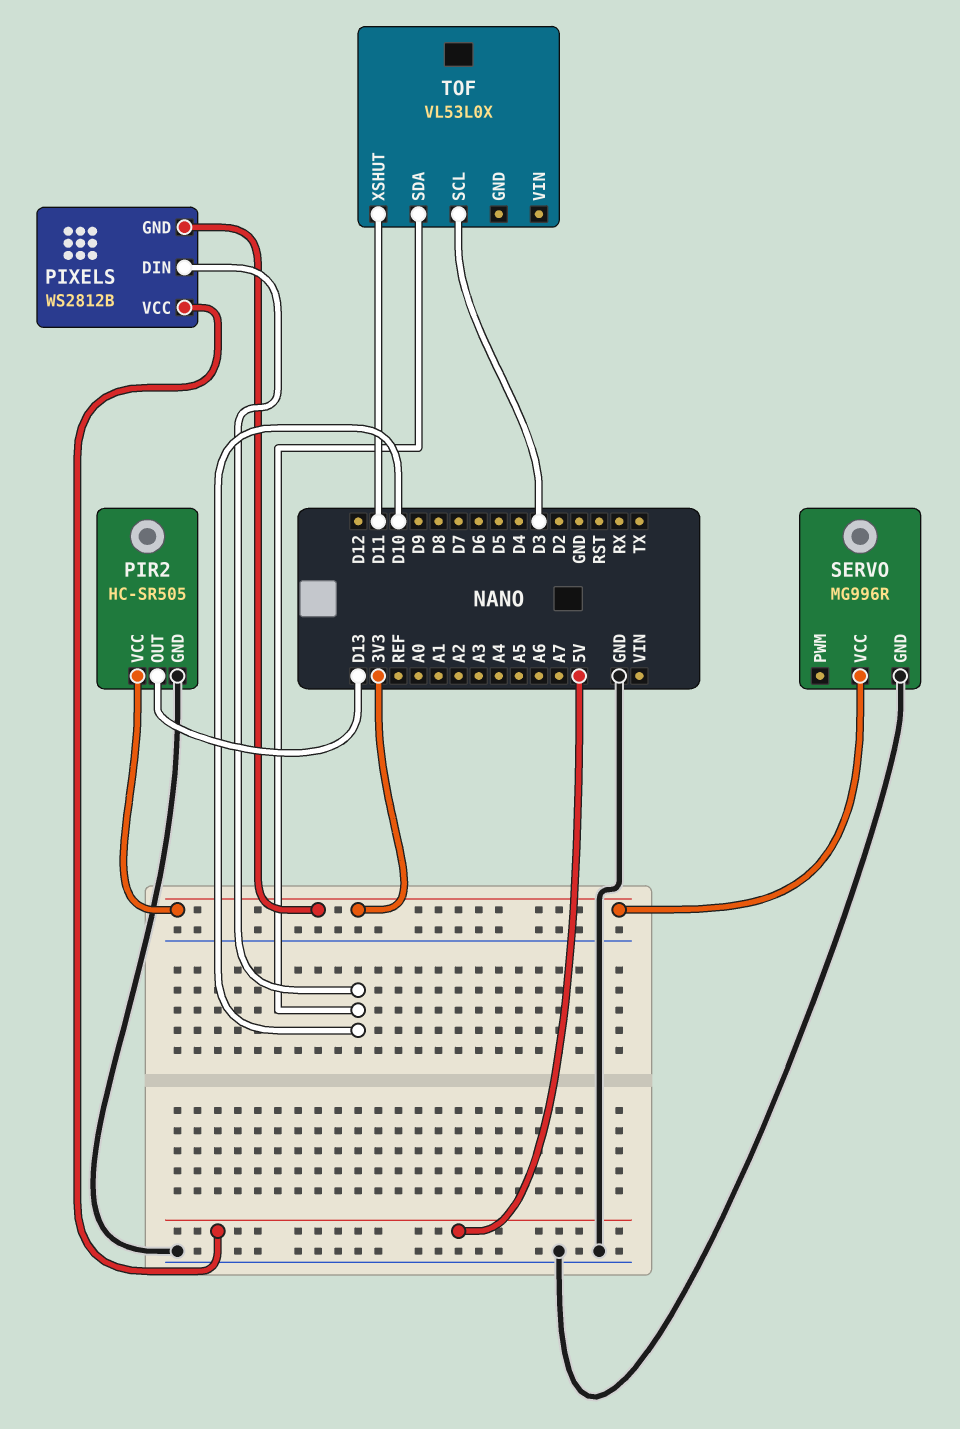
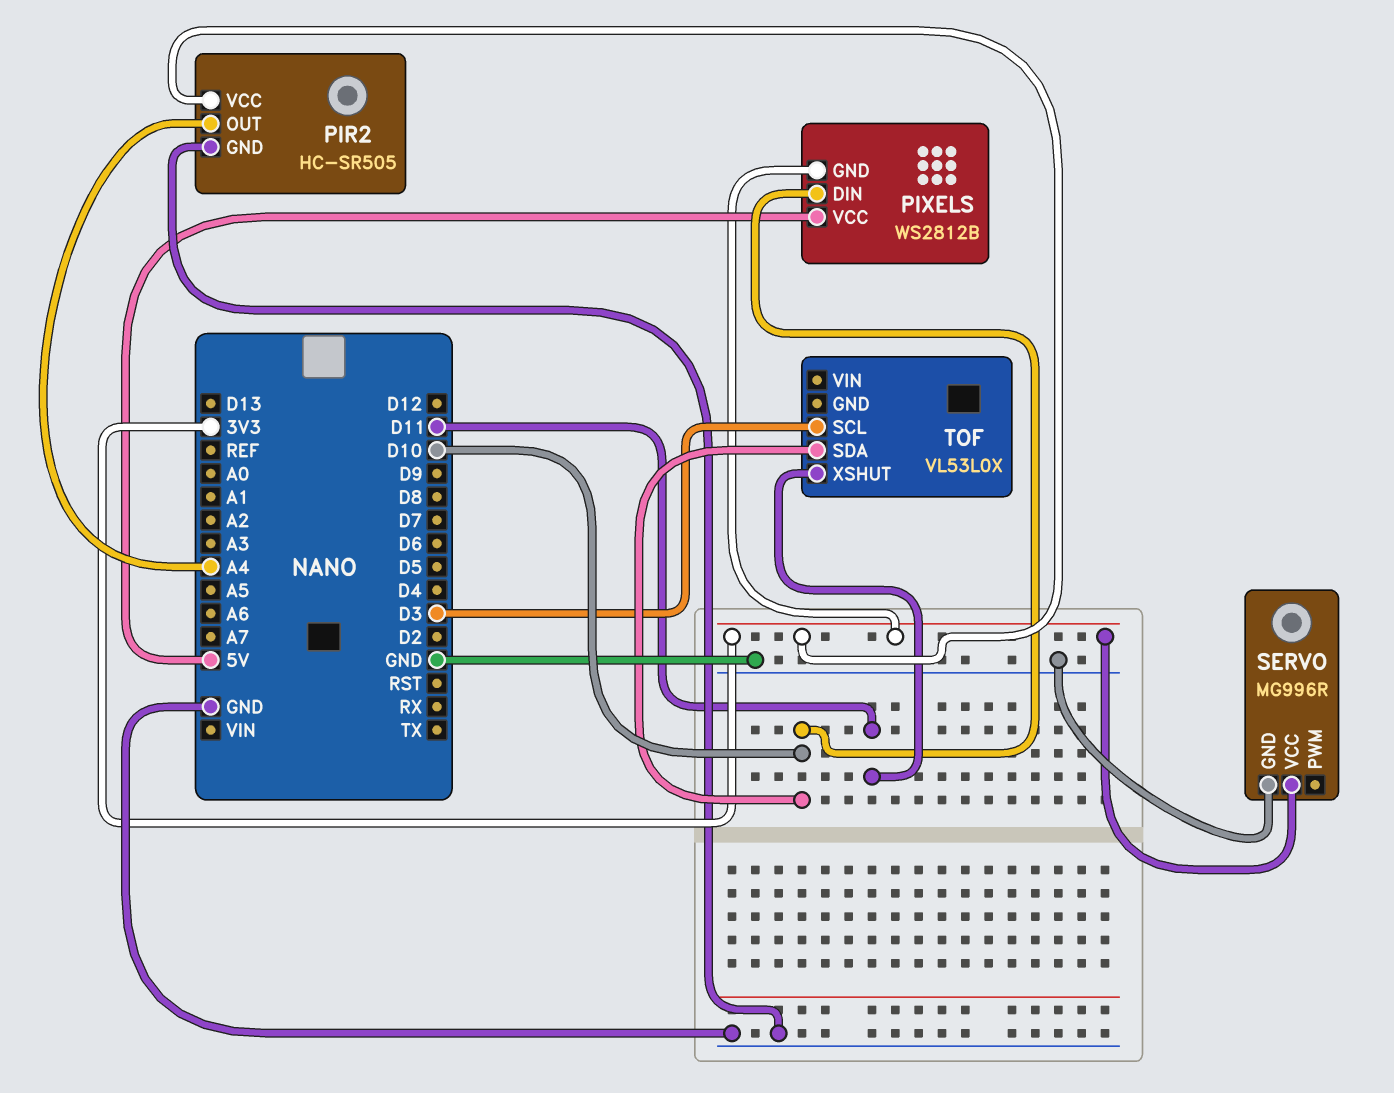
PIR2 pin OUT: D13 -> A4

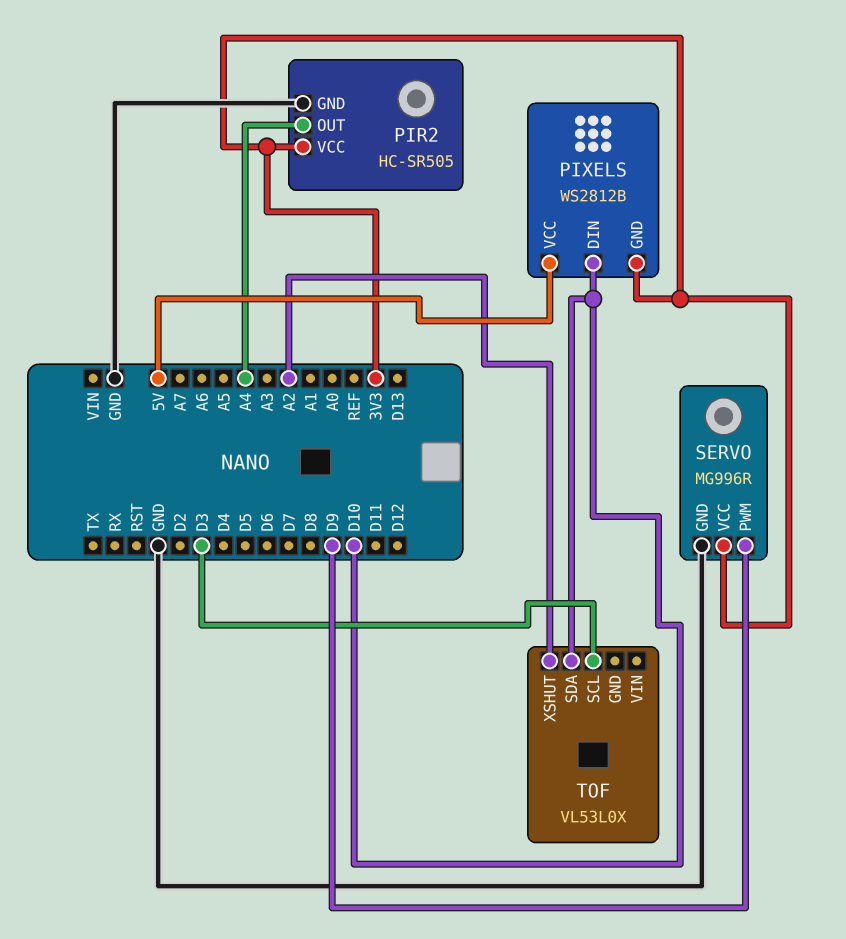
SERVO pin PWM: none -> D9
TOF pin XSHUT: D11 -> A2

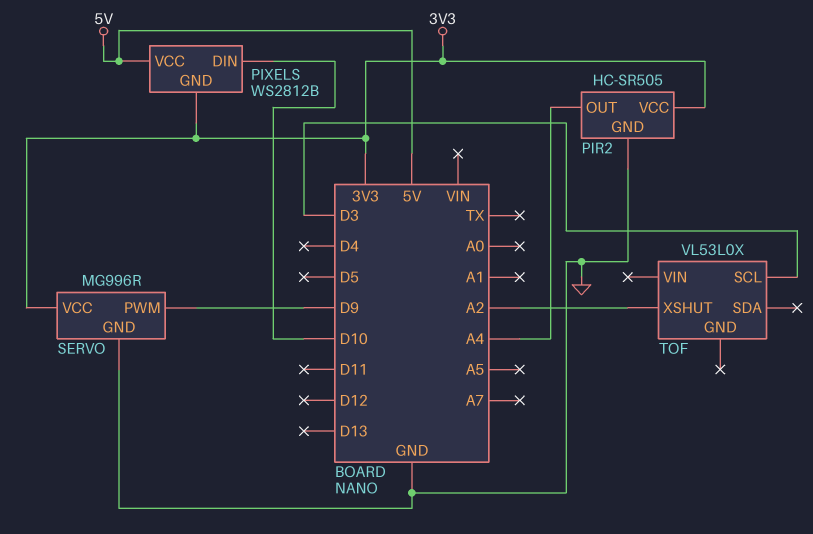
TOF pin SDA: D10 -> none

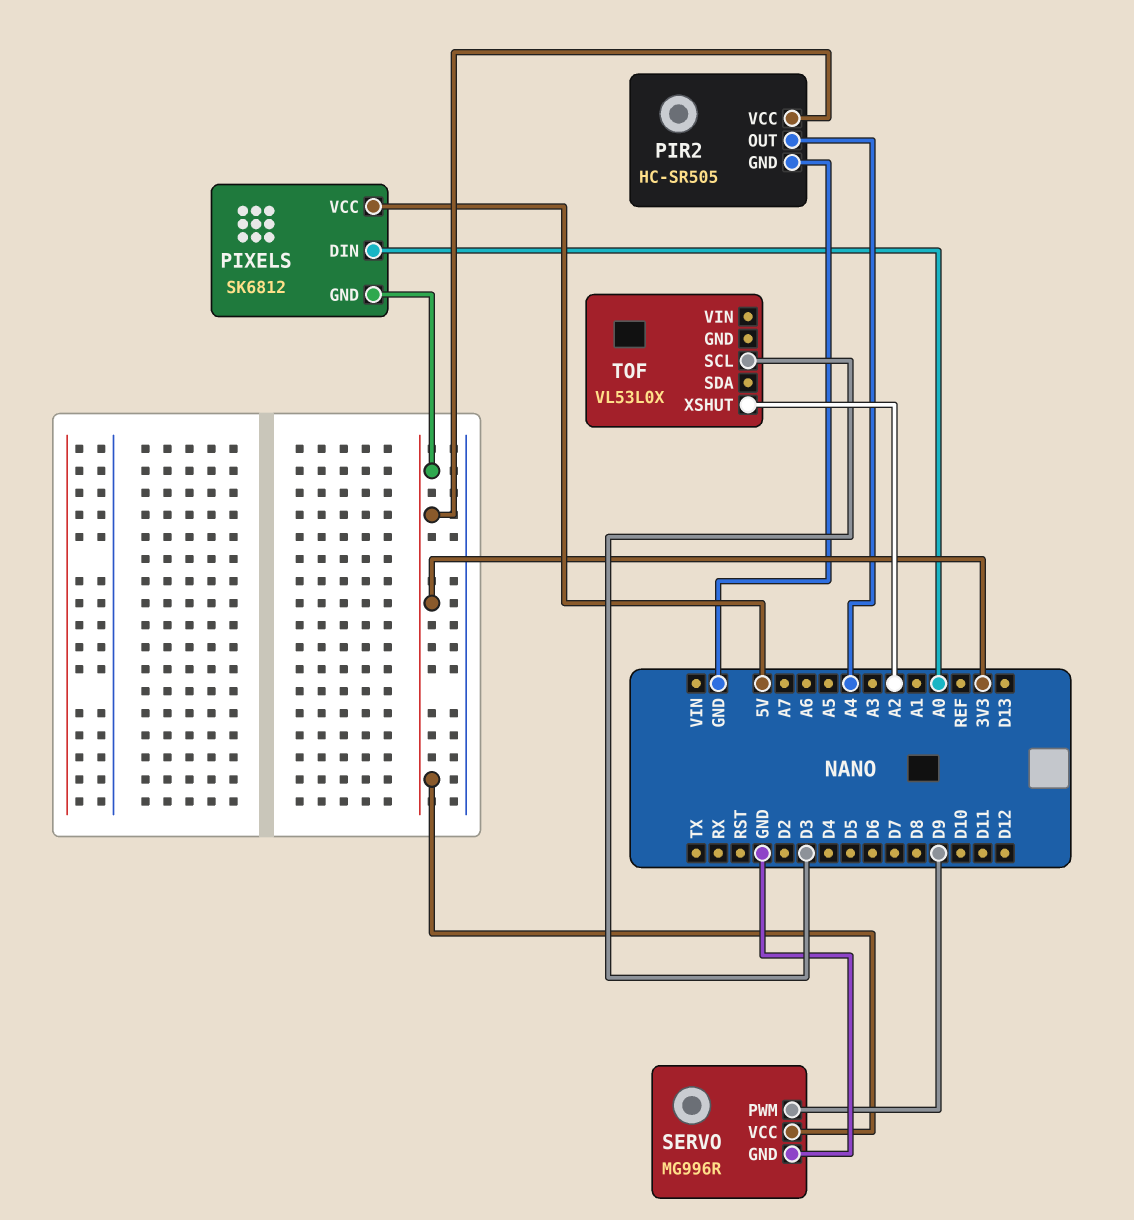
PIXELS: WS2812B -> SK6812
PIXELS pin DIN: D10 -> A0

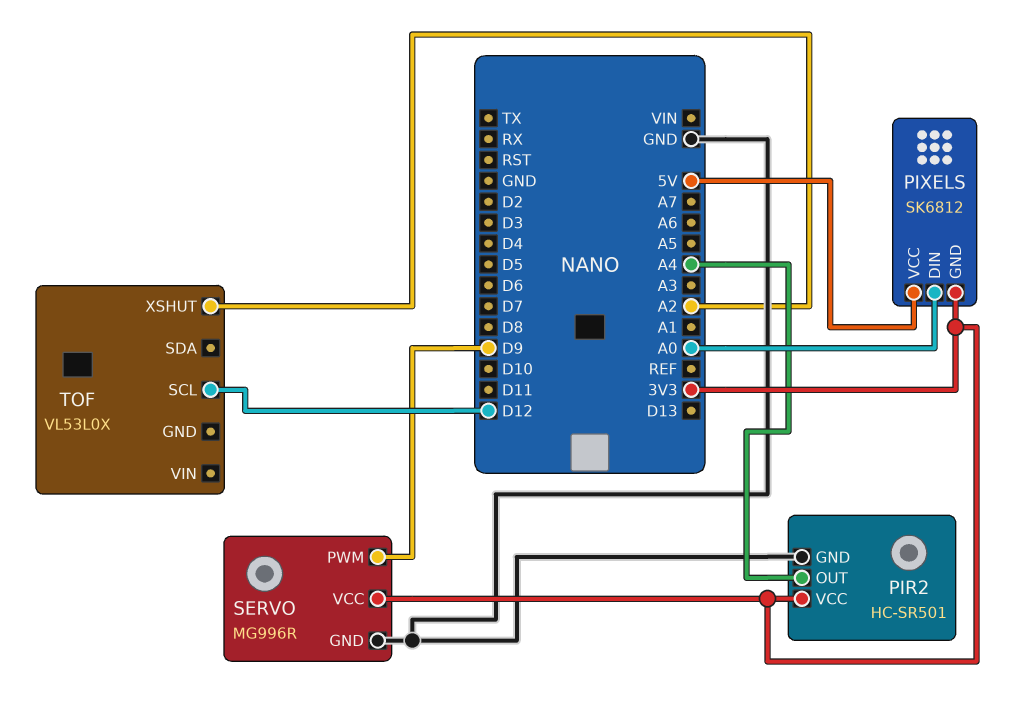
PIR2: HC-SR505 -> HC-SR501
TOF pin SCL: D3 -> D12

